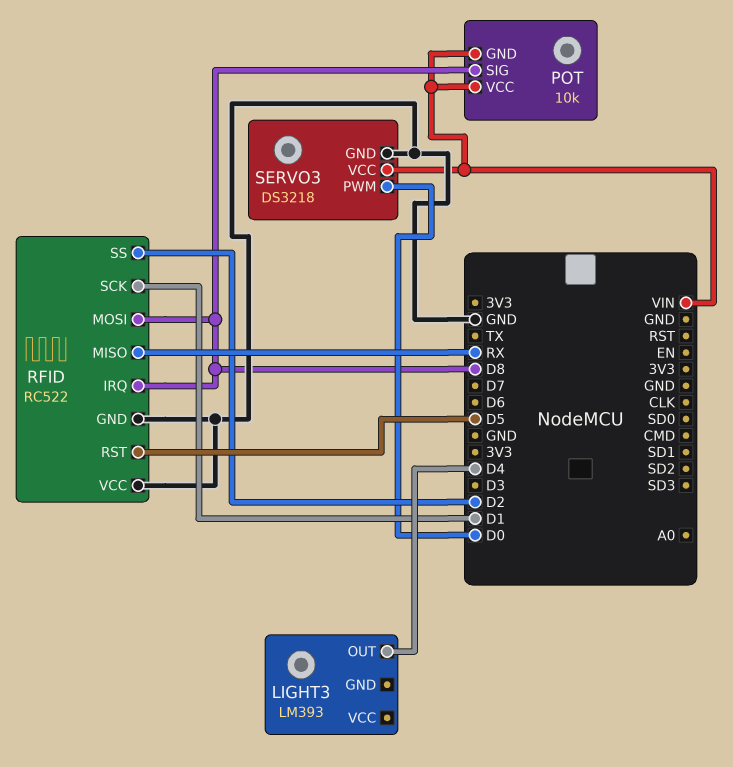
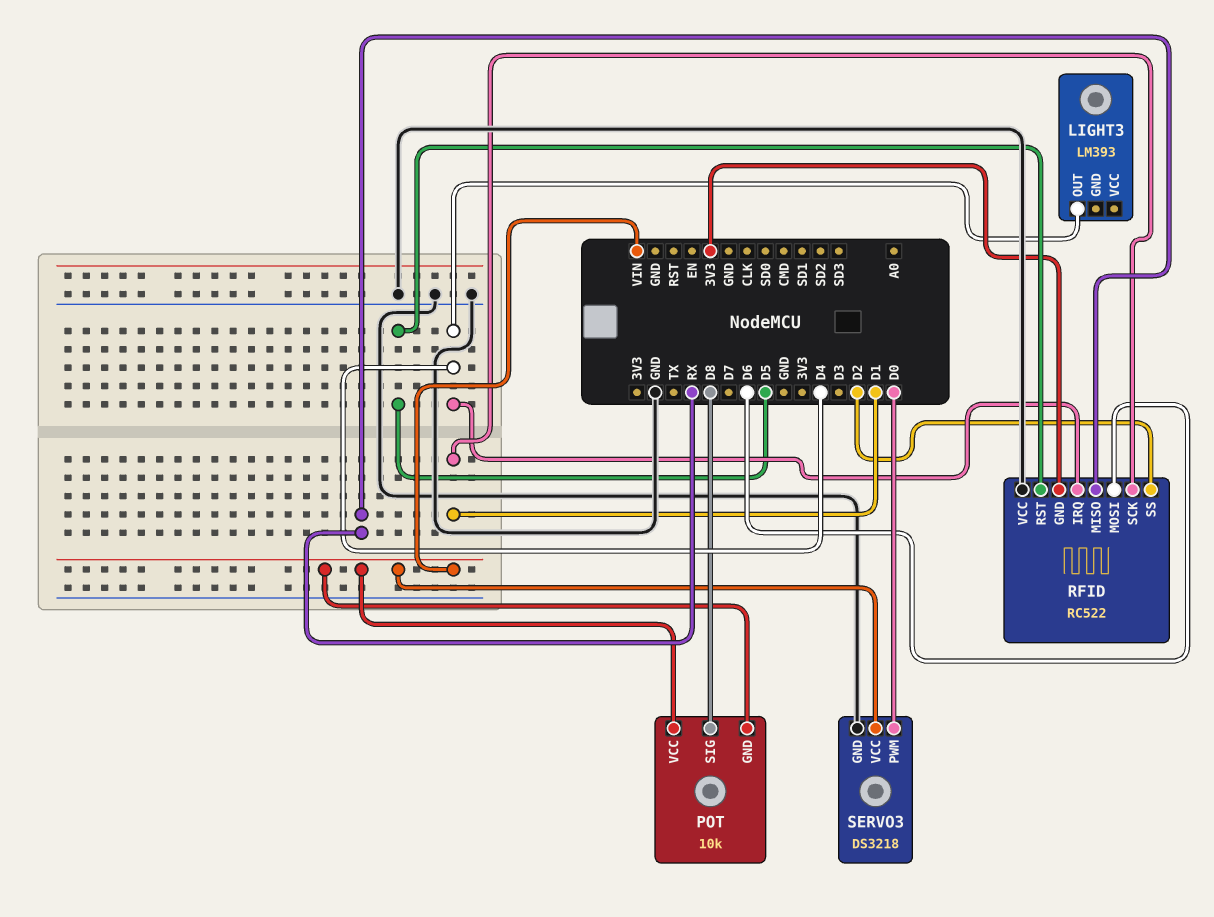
RFID pin GND: GND -> 3V3
RFID pin IRQ: D8 -> D4
RFID pin MOSI: D8 -> D6

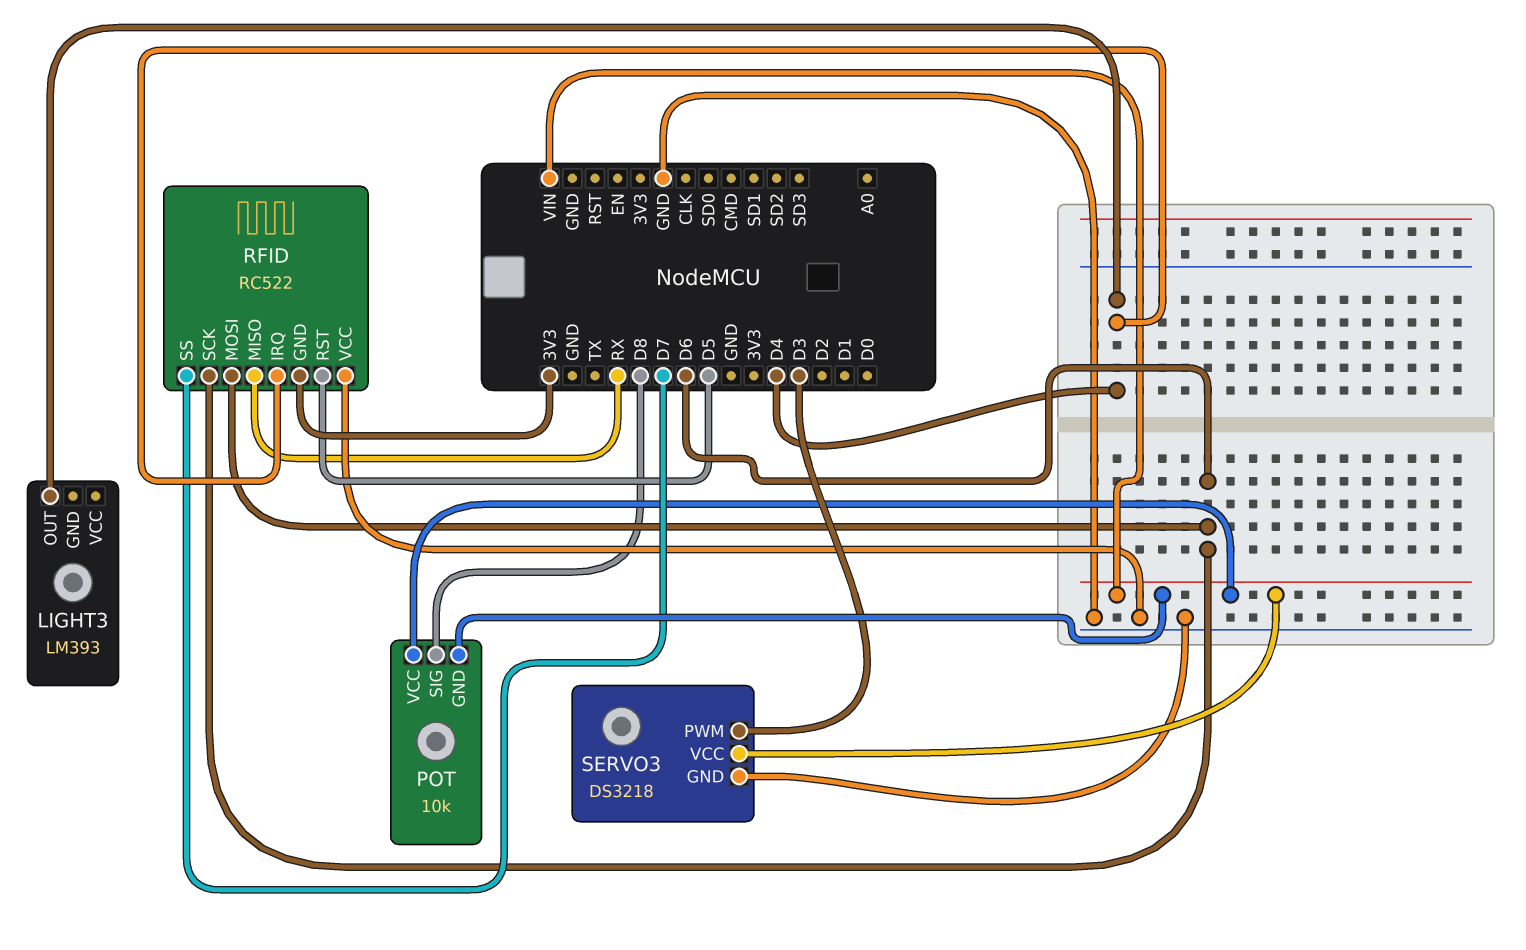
RFID pin SCK: D1 -> D6
RFID pin SS: D2 -> D7
SERVO3 pin PWM: D0 -> D3

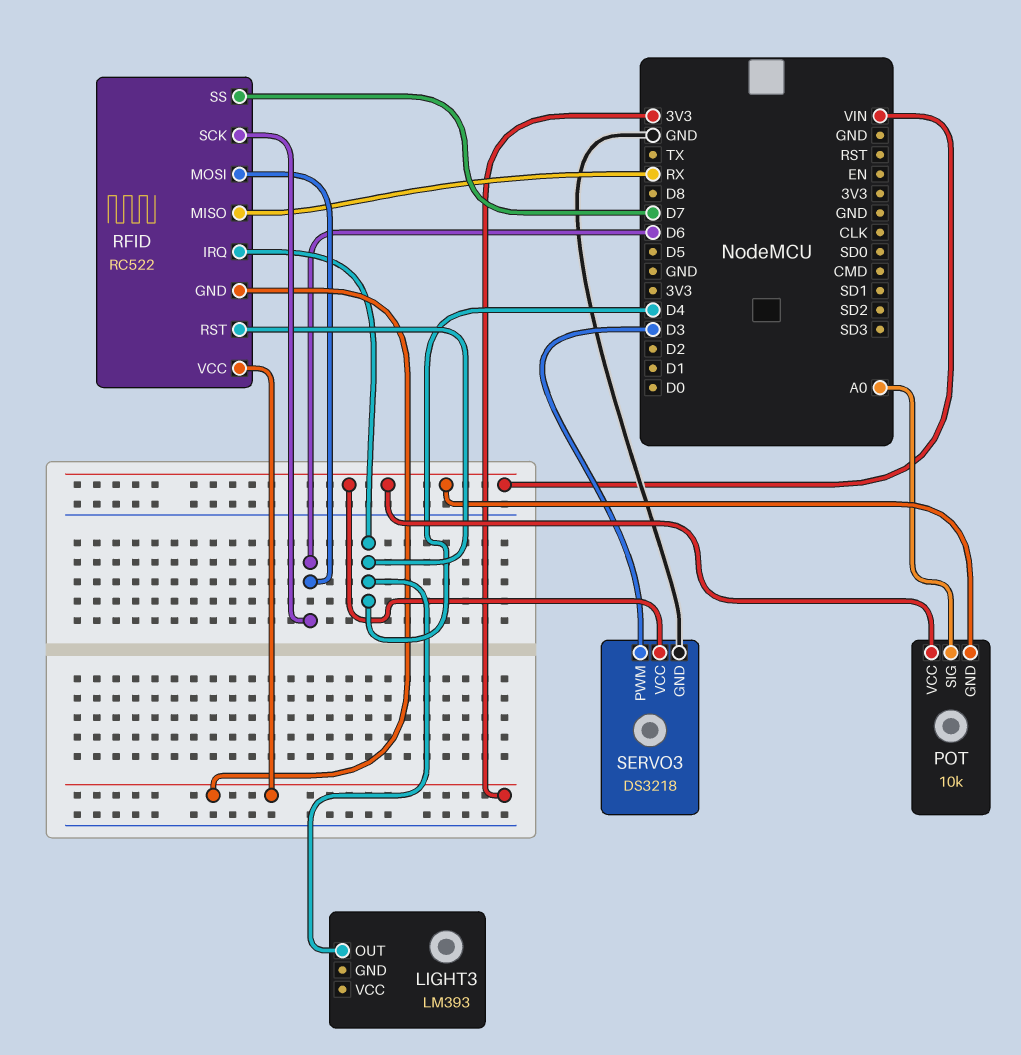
POT pin SIG: D8 -> A0
RFID pin RST: D5 -> D4
RFID pin VCC: GND -> 3V3

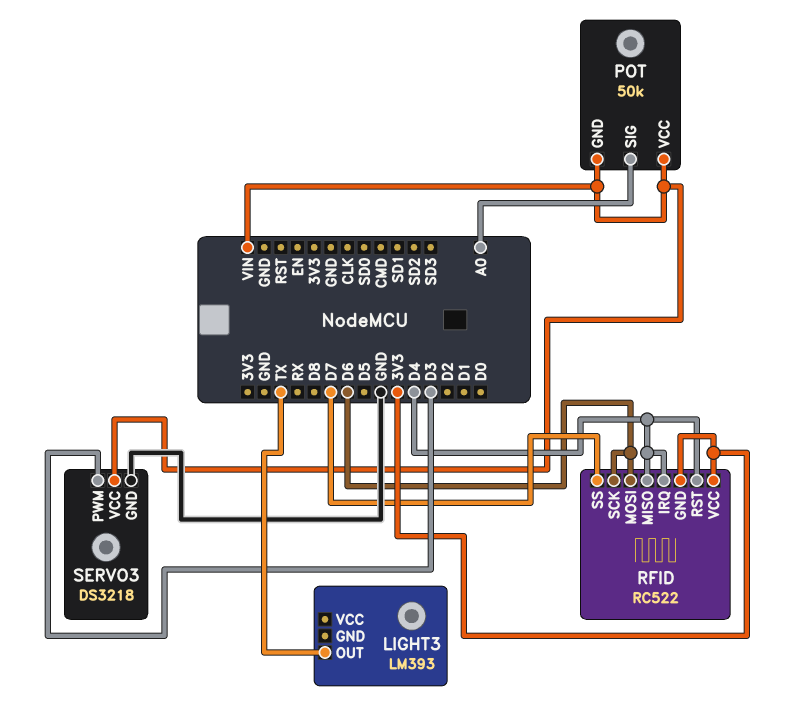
LIGHT3 pin OUT: D4 -> TX
POT: 10k -> 50k
RFID pin MISO: RX -> D4

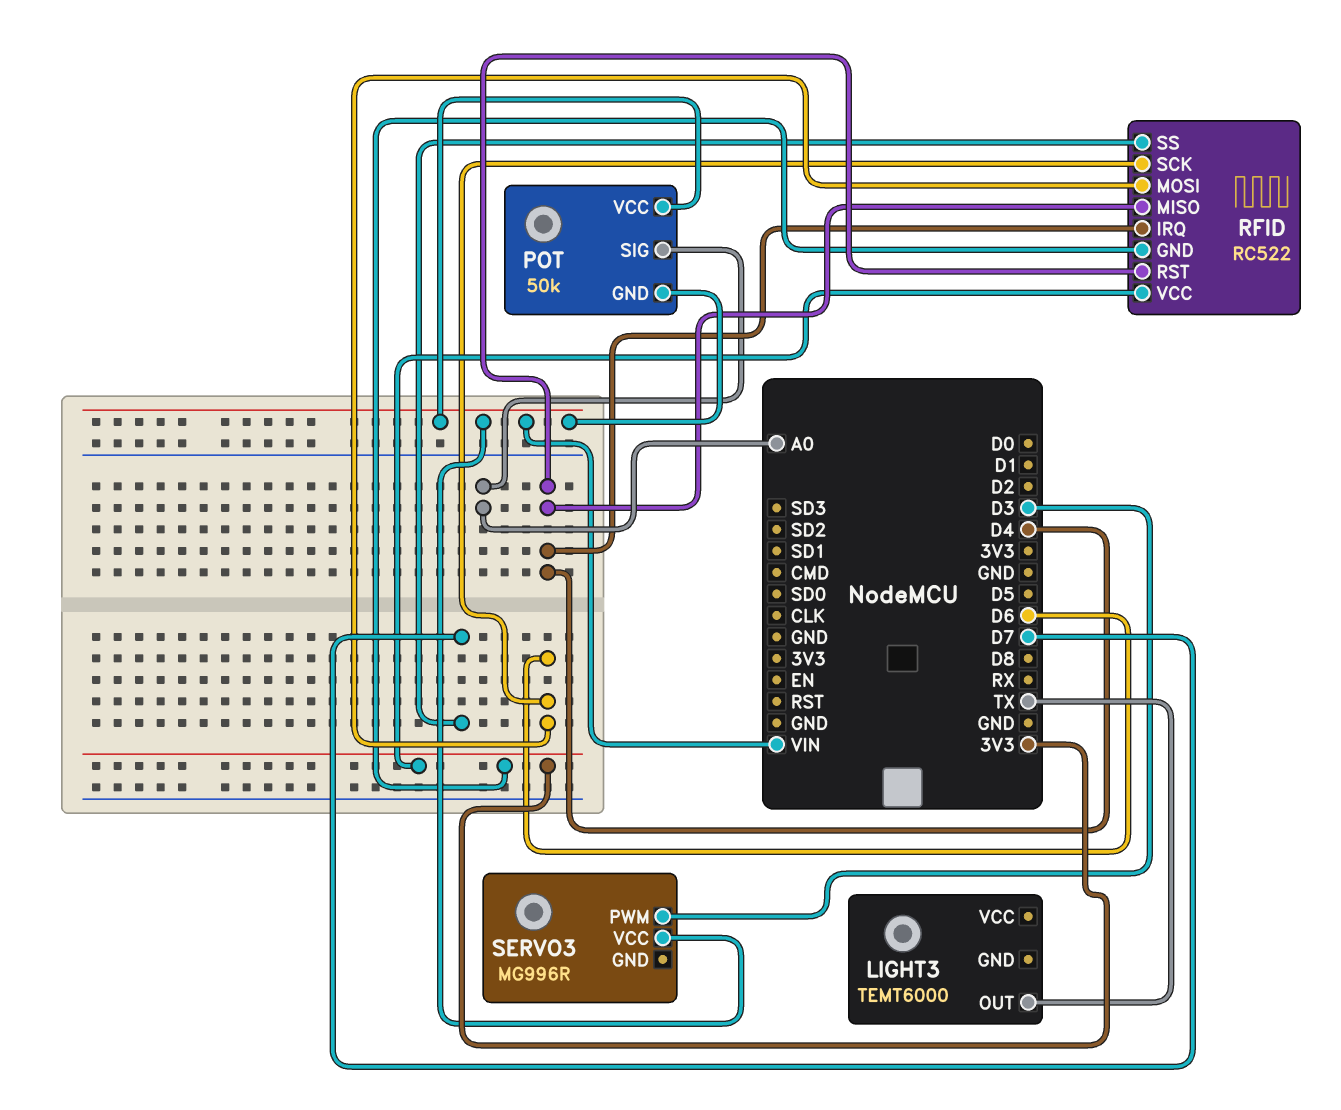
LIGHT3: LM393 -> TEMT6000
SERVO3: DS3218 -> MG996R
SERVO3 pin GND: GND -> none

